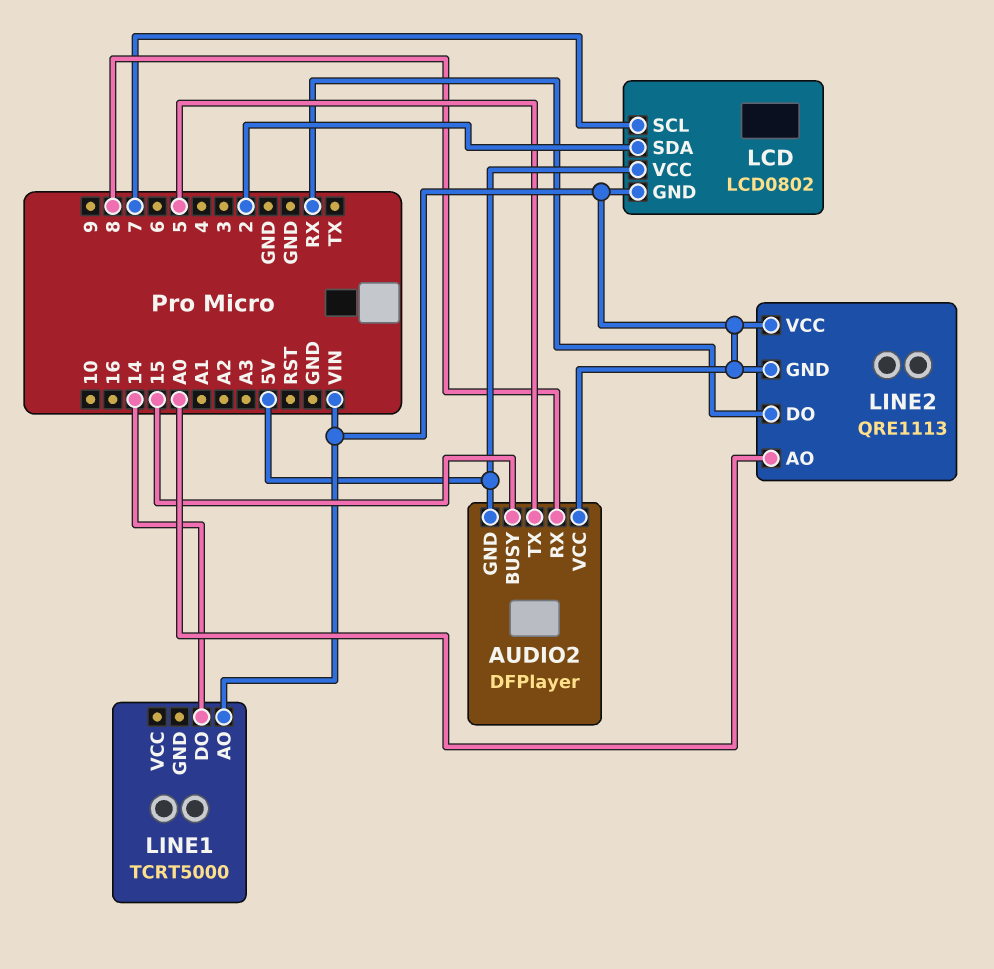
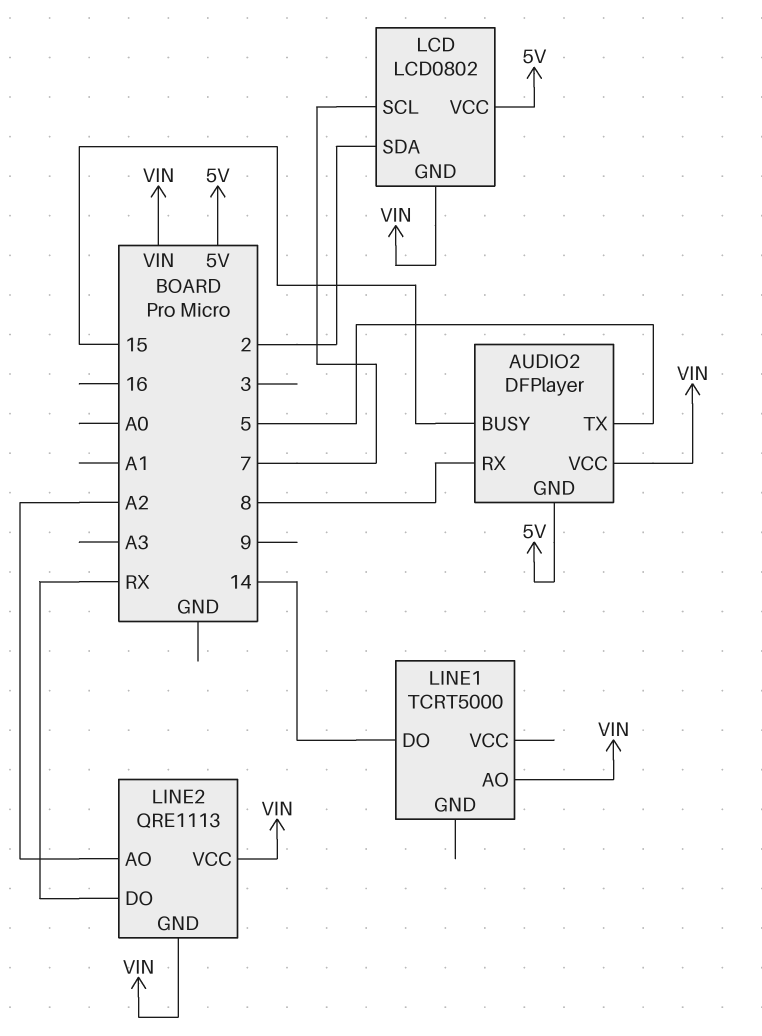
LINE2 pin AO: A0 -> A2

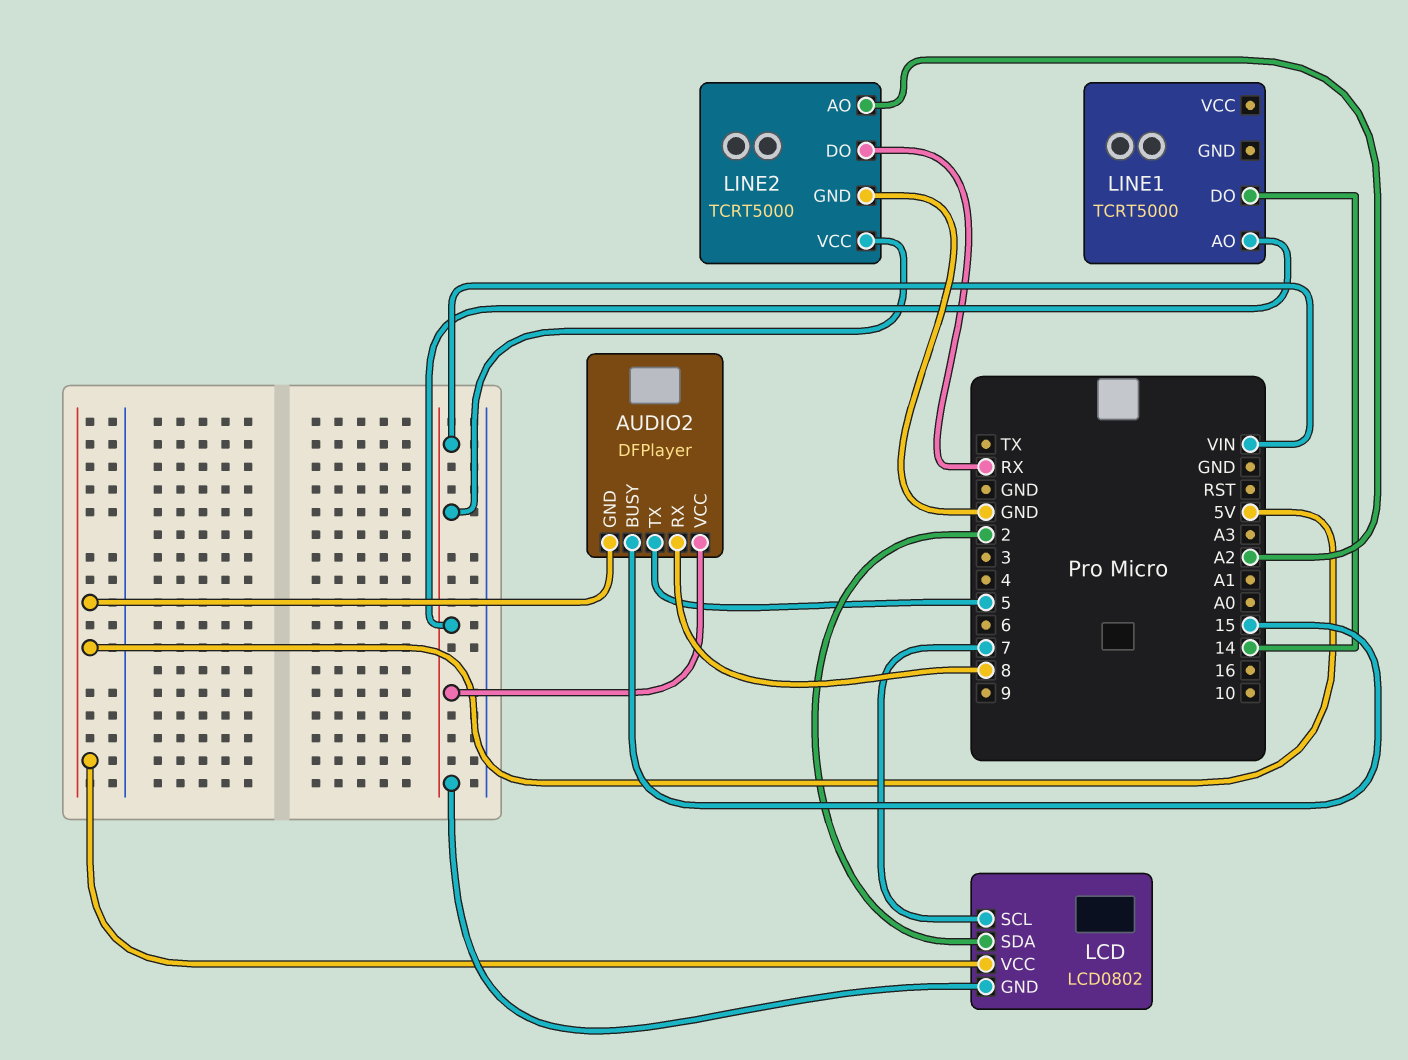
LINE2: QRE1113 -> TCRT5000
LINE2 pin GND: VIN -> GND

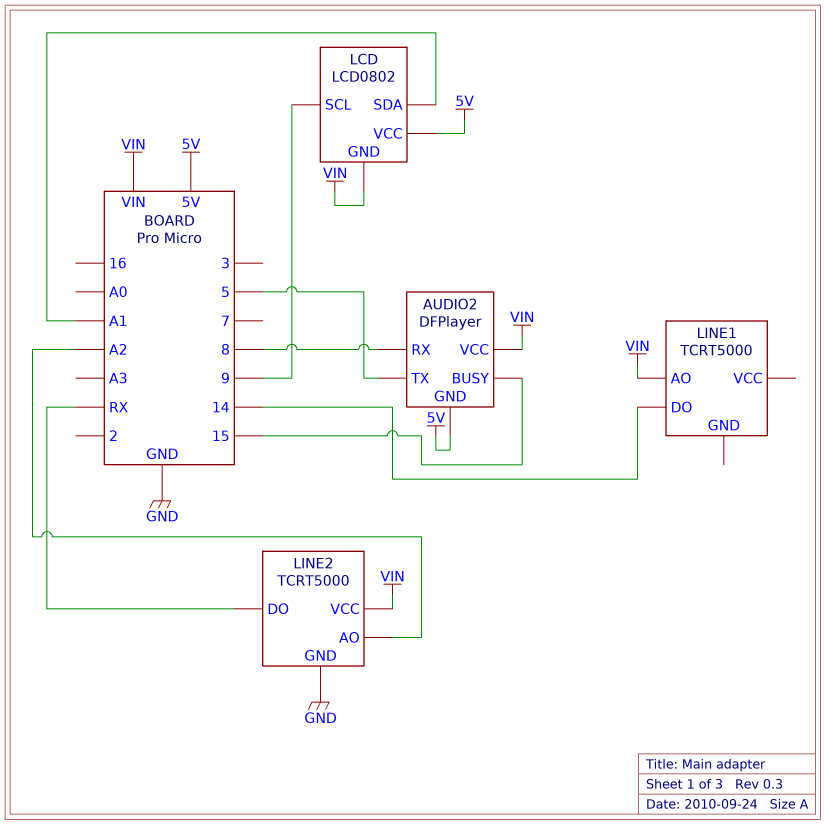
LCD pin SCL: 7 -> 9
LCD pin SDA: 2 -> A1

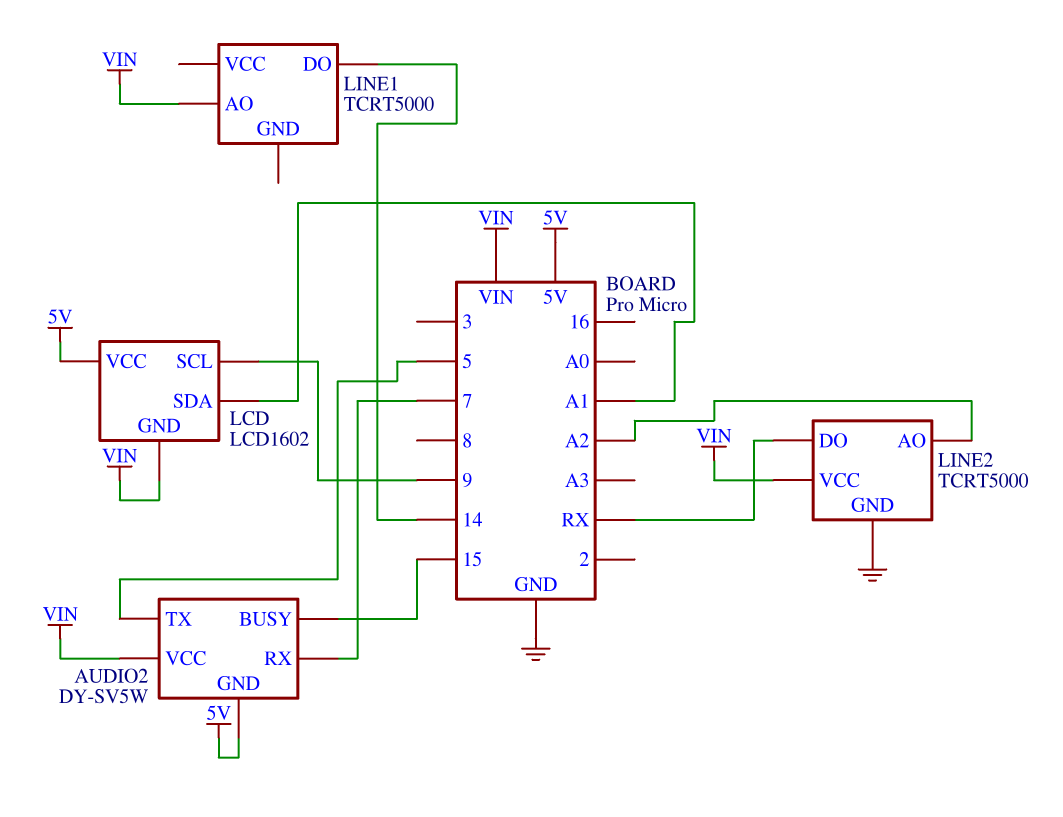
AUDIO2: DFPlayer -> DY-SV5W
AUDIO2 pin RX: 8 -> 7
LCD: LCD0802 -> LCD1602

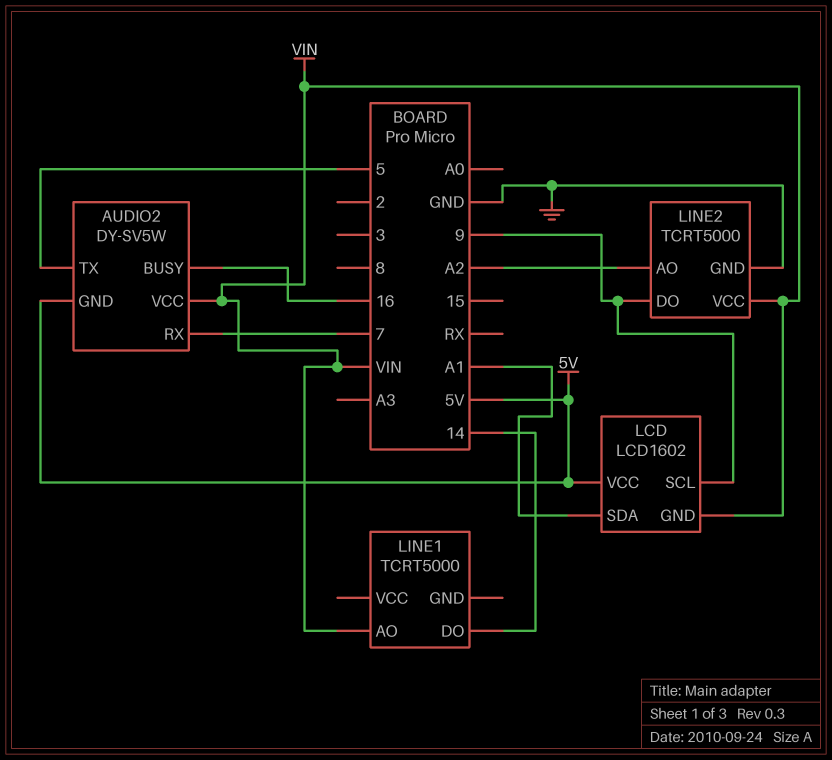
AUDIO2 pin BUSY: 15 -> 16
LINE2 pin DO: RX -> 9

